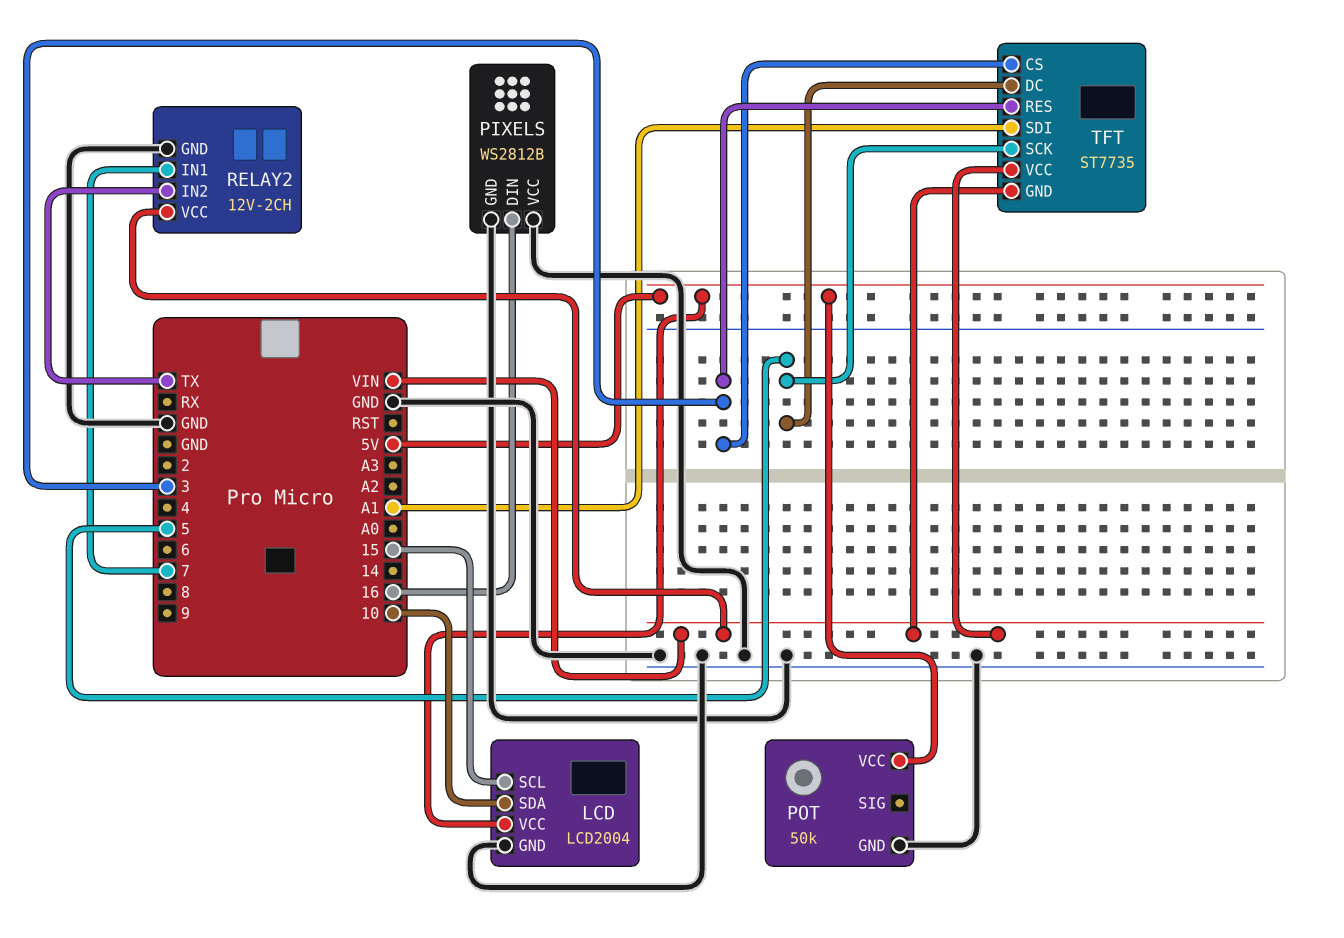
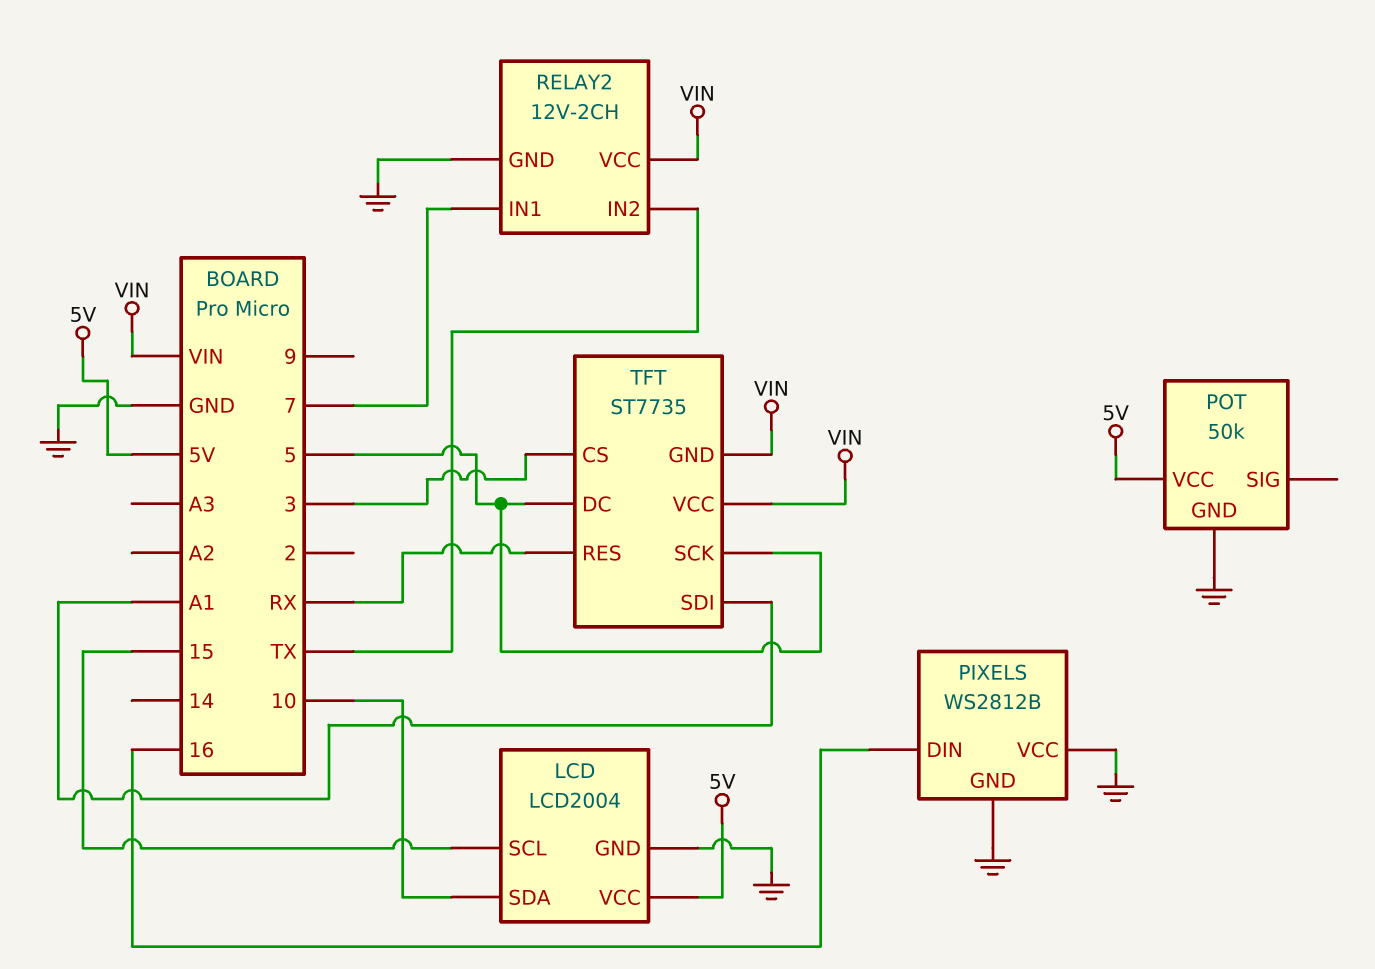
TFT pin RES: 3 -> RX

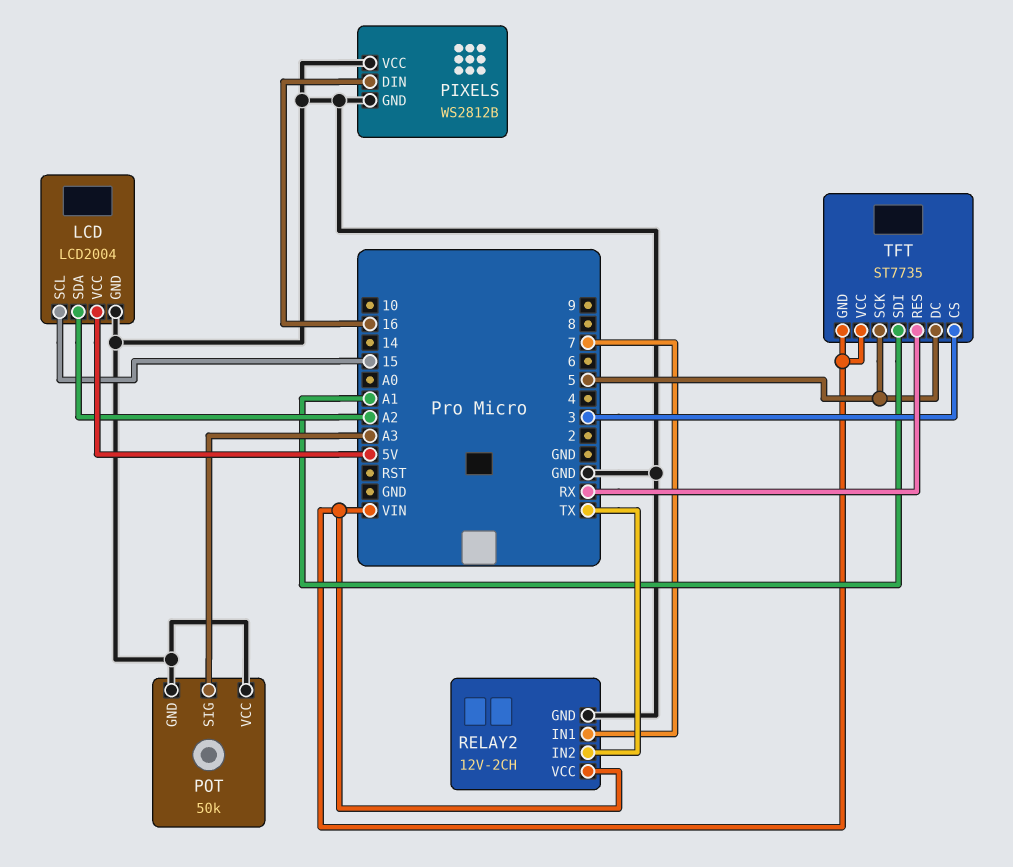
LCD pin SDA: 10 -> A2
POT pin SIG: none -> A3
POT pin VCC: 5V -> GND

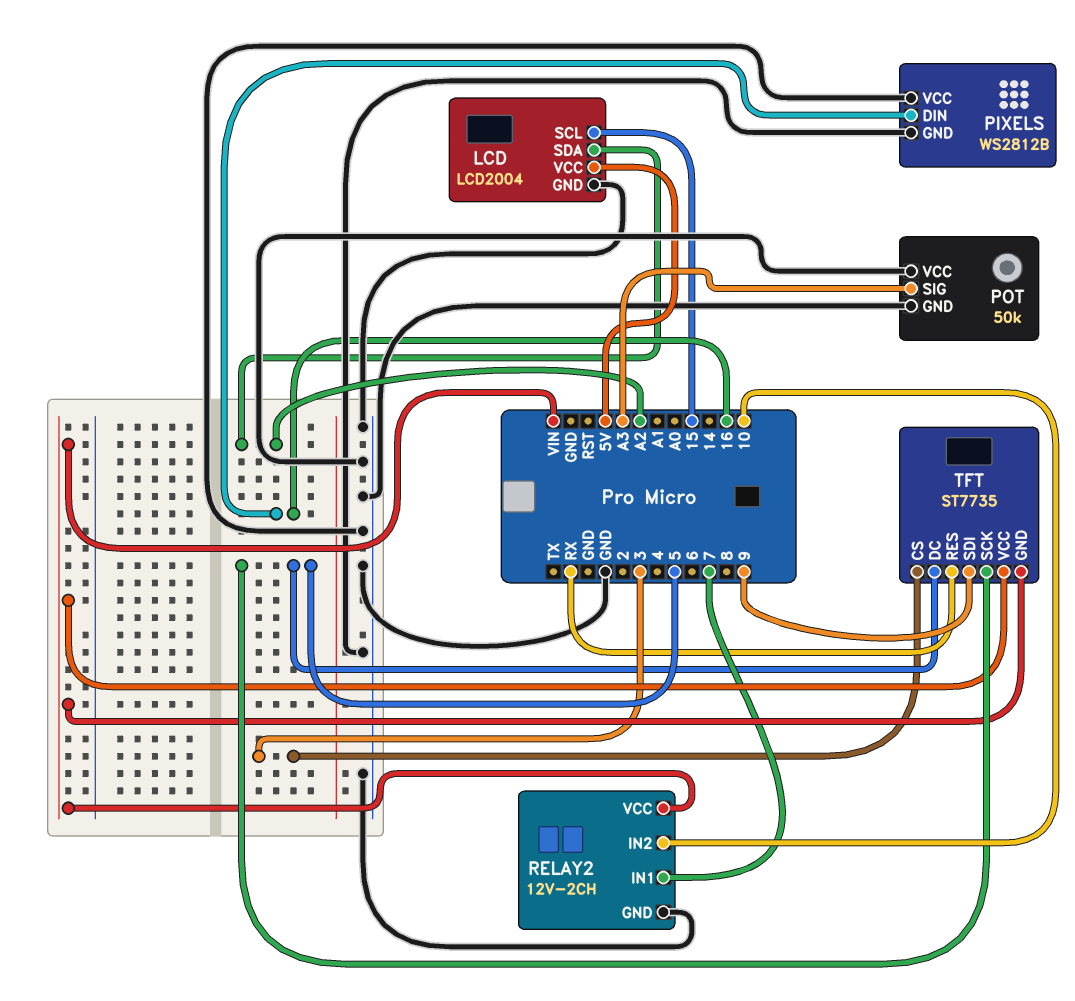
RELAY2 pin IN2: TX -> 10
TFT pin SDI: A1 -> 9

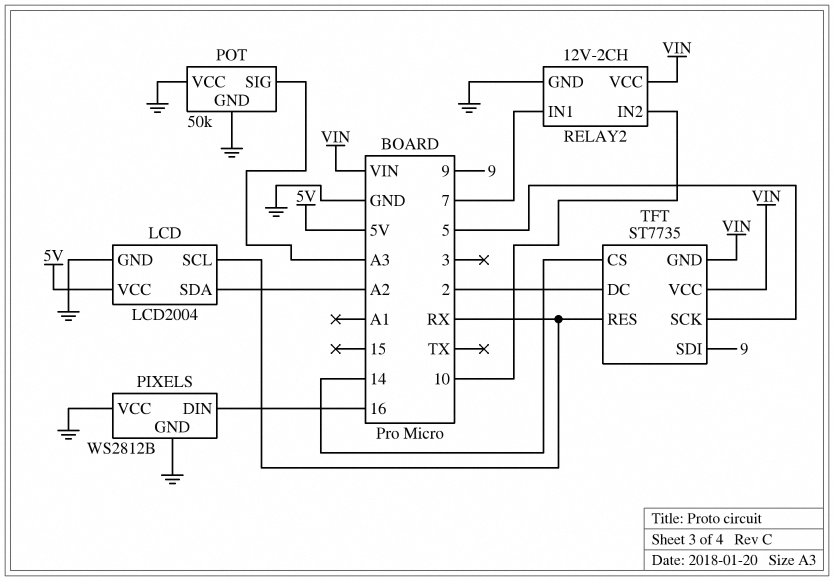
LCD pin SCL: 15 -> RX
TFT pin CS: 3 -> 14
TFT pin DC: 5 -> 2

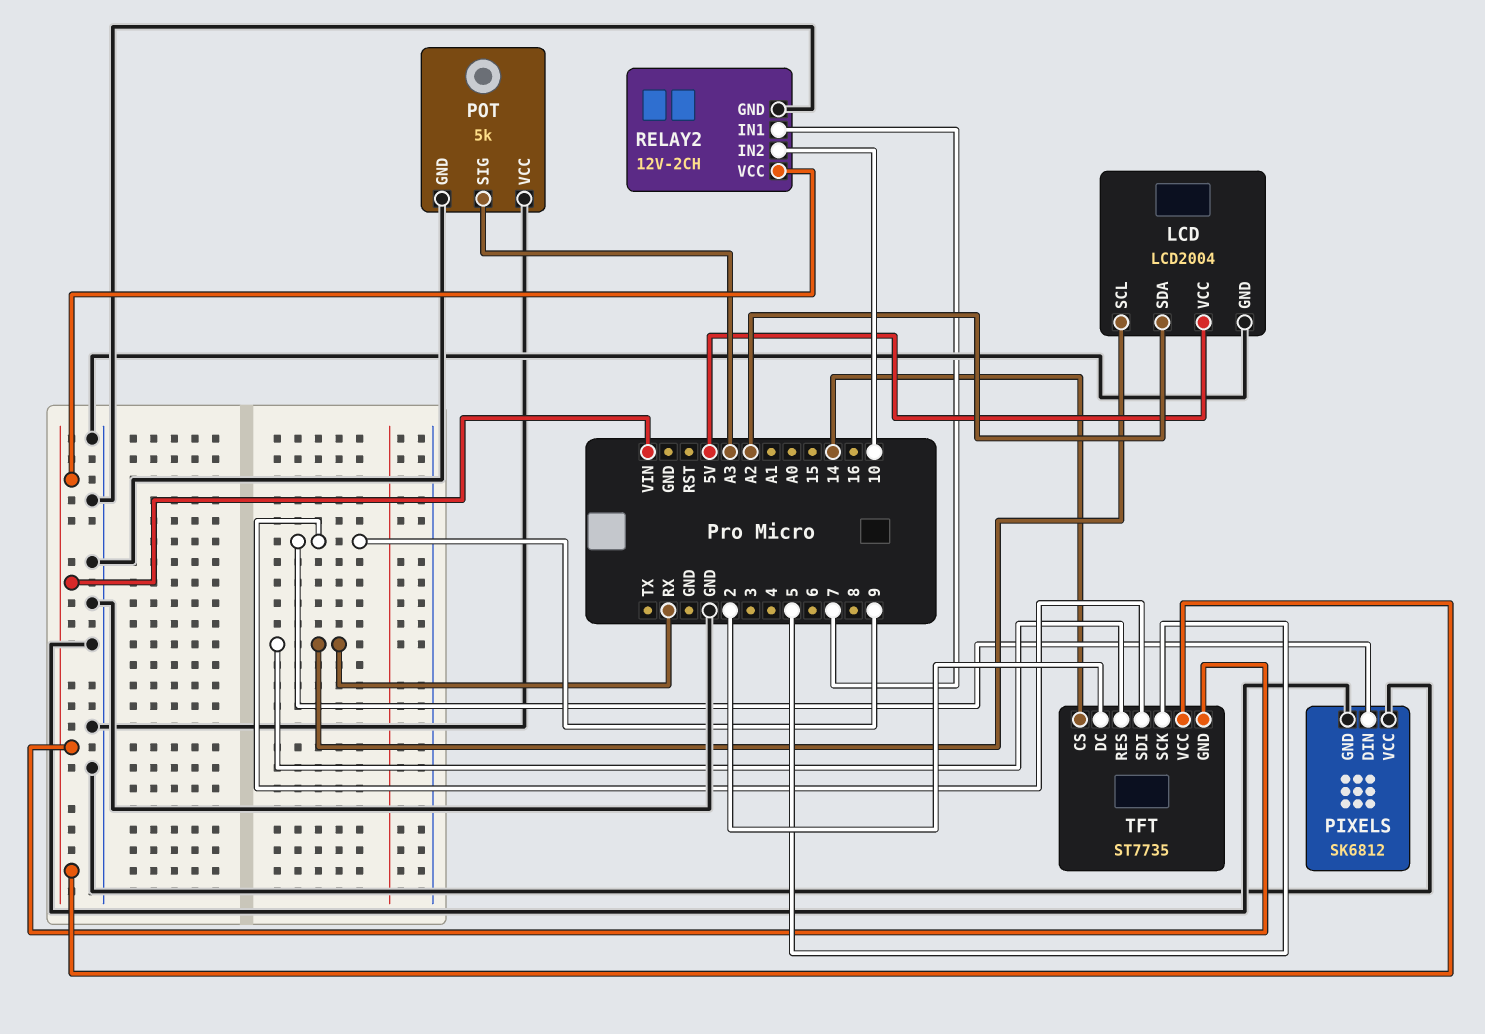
PIXELS: WS2812B -> SK6812
PIXELS pin DIN: 16 -> 9
POT: 50k -> 5k

